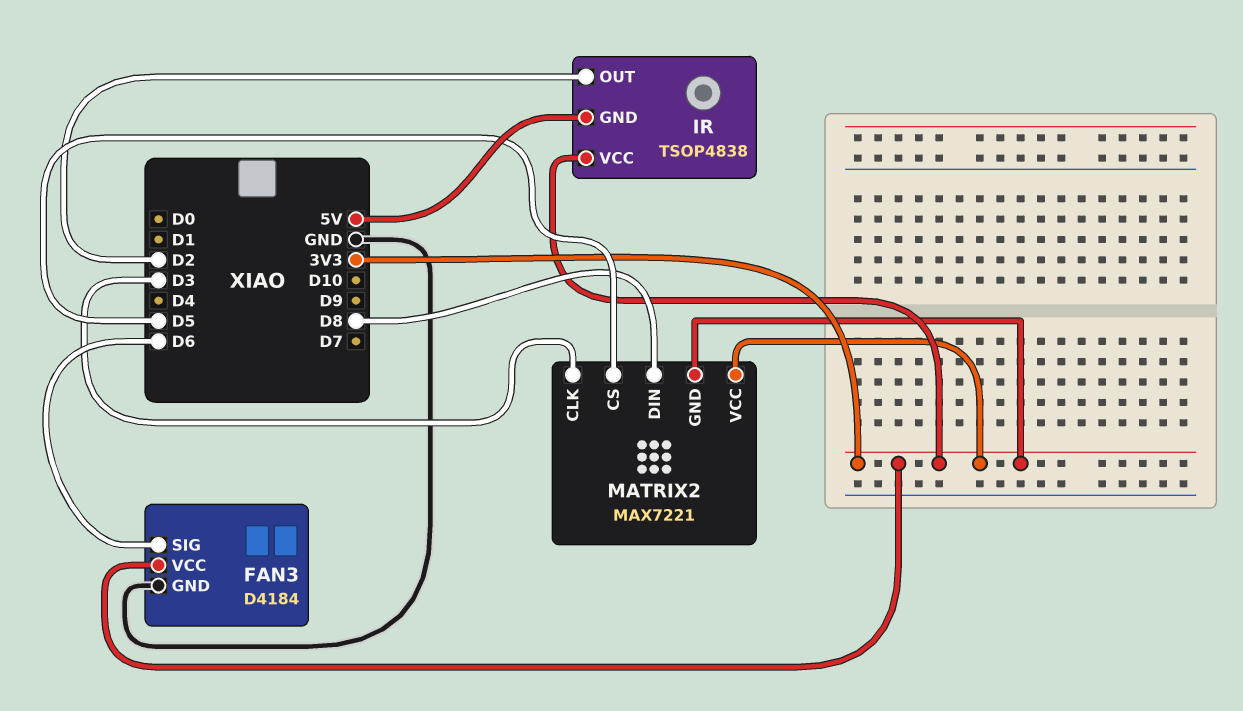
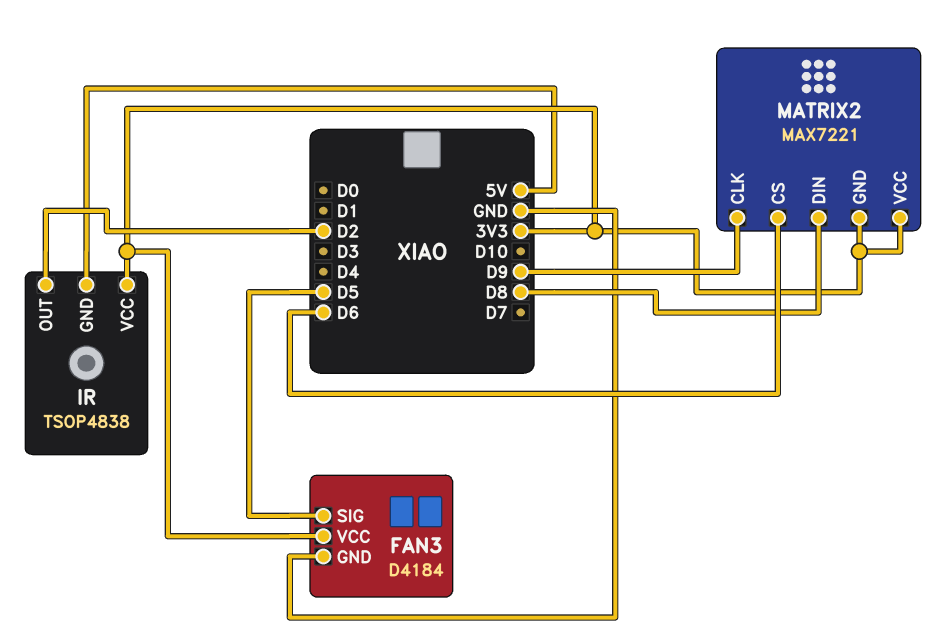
FAN3 pin SIG: D6 -> D5
MATRIX2 pin CLK: D3 -> D9
MATRIX2 pin CS: D5 -> D6

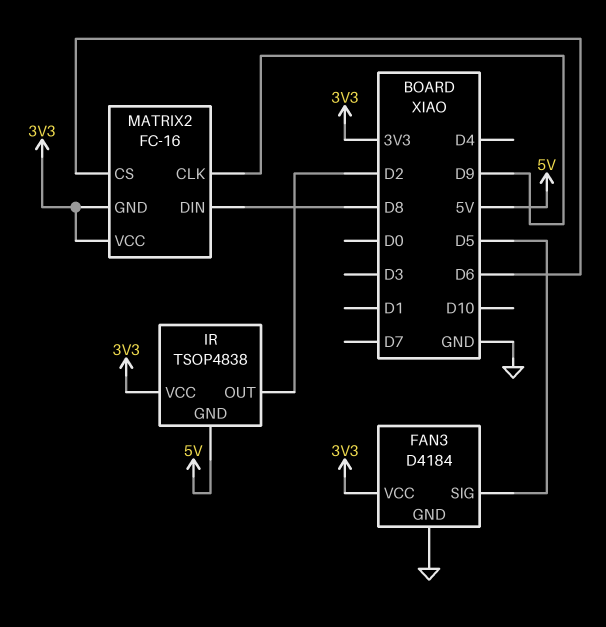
MATRIX2: MAX7221 -> FC-16

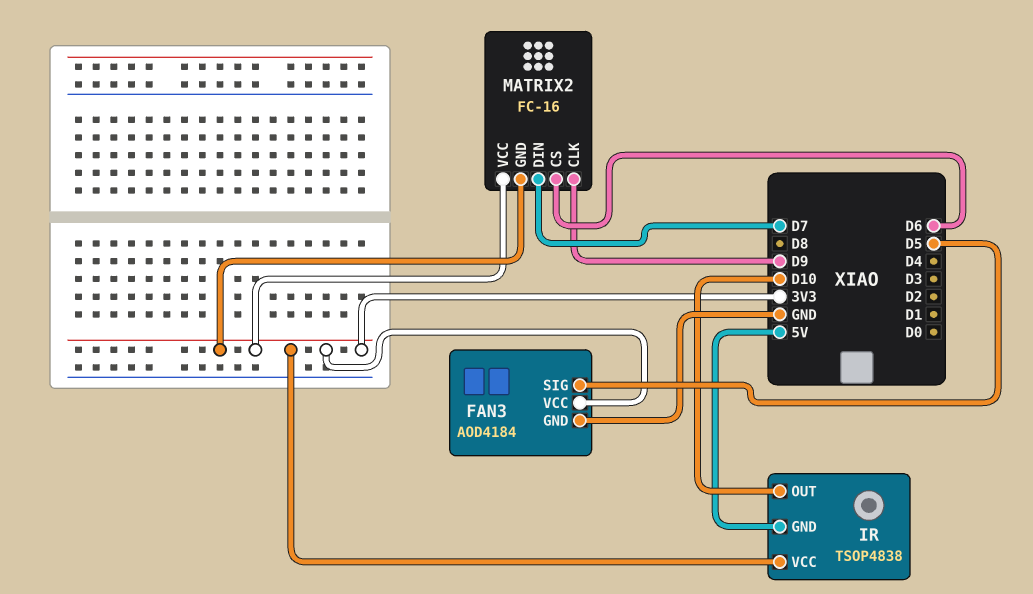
FAN3: D4184 -> AOD4184
IR pin OUT: D2 -> D10
MATRIX2 pin DIN: D8 -> D7

